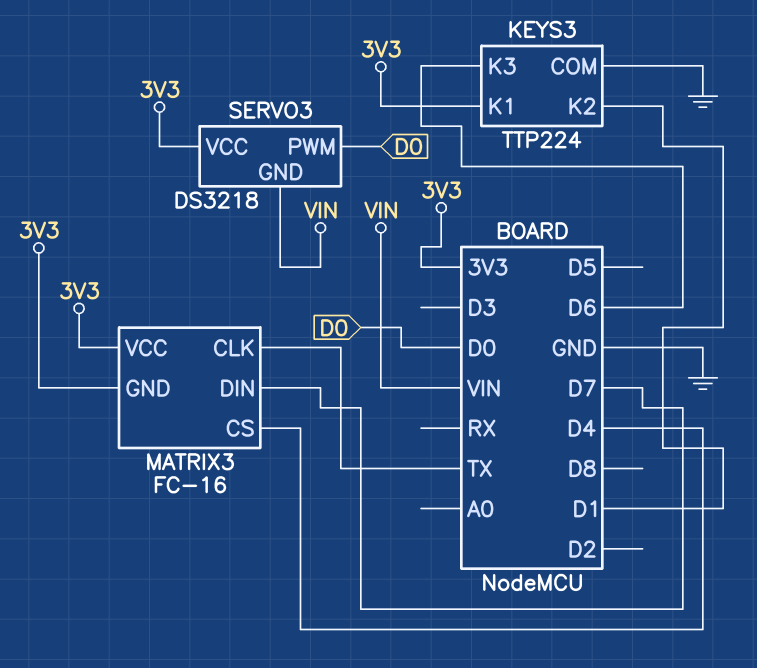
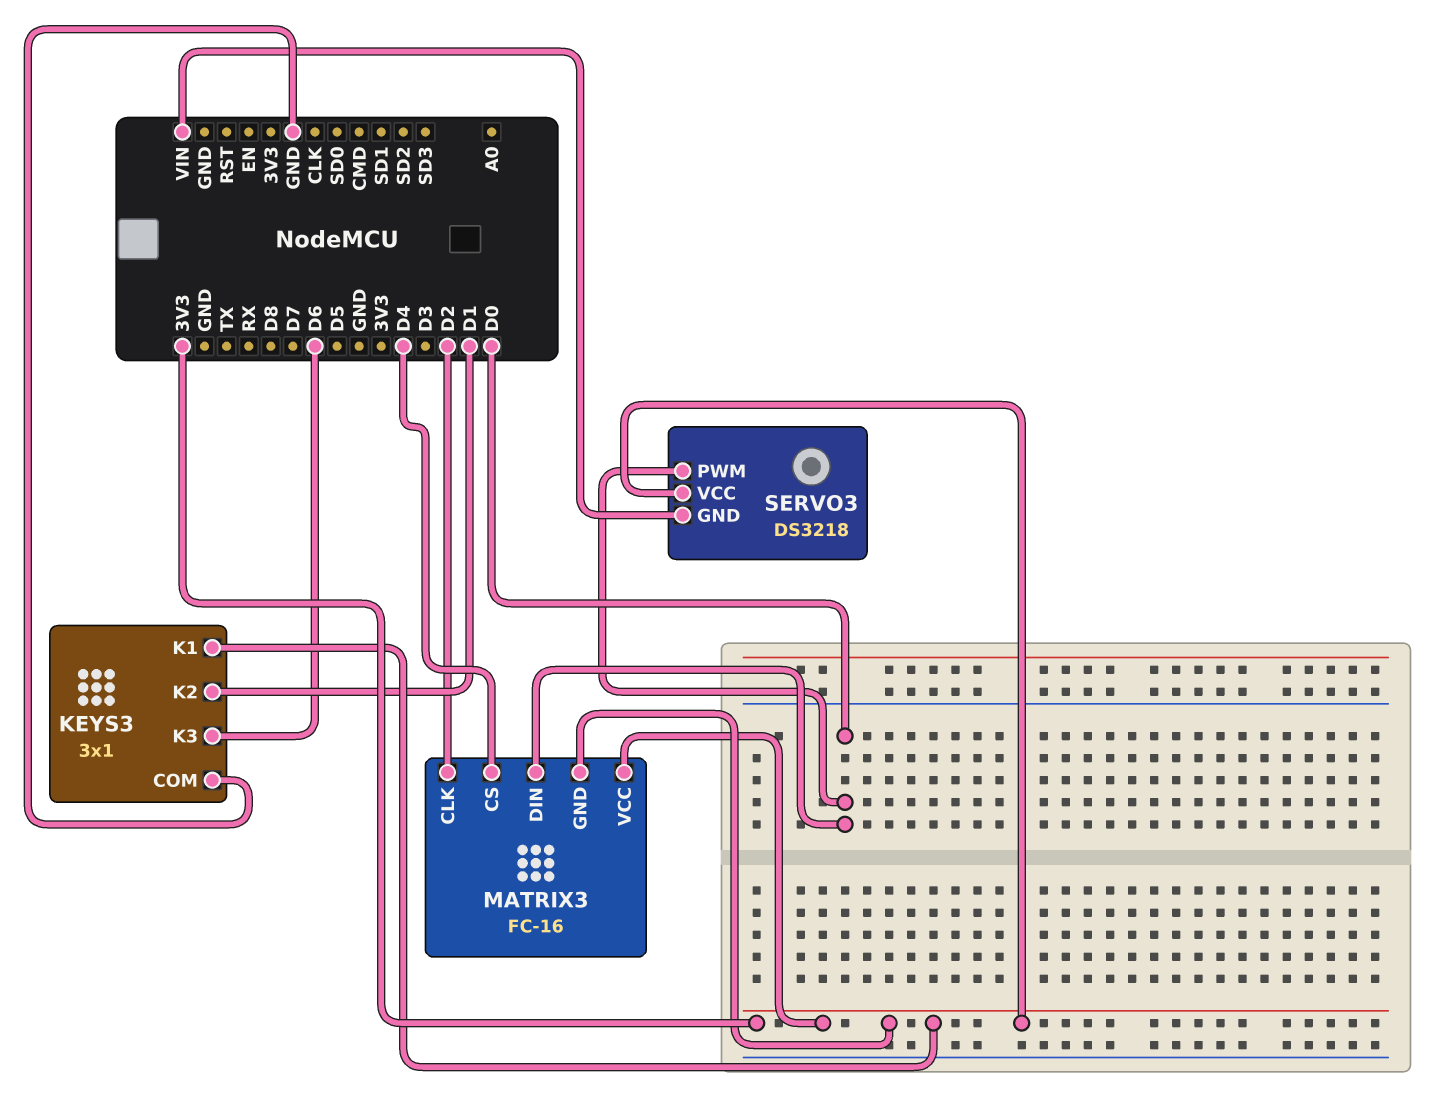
KEYS3: TTP224 -> 3x1
MATRIX3 pin CLK: TX -> D2
MATRIX3 pin DIN: D7 -> D0

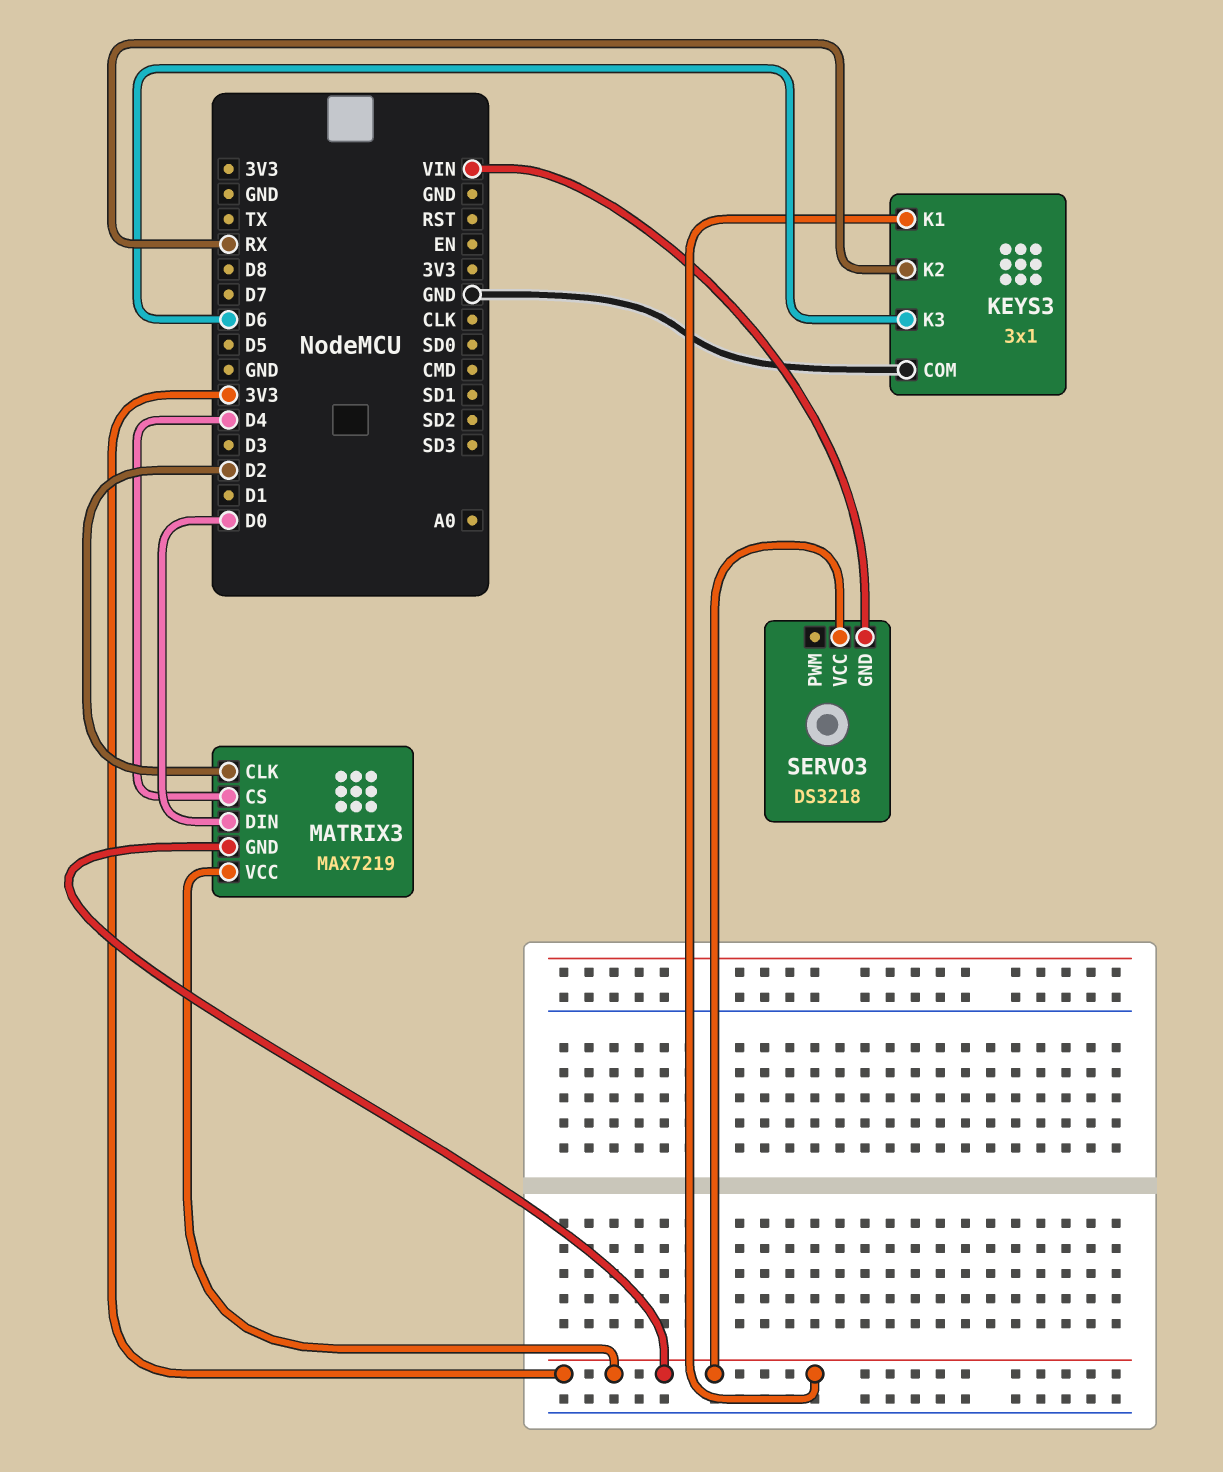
KEYS3 pin K2: D1 -> RX
MATRIX3: FC-16 -> MAX7219
SERVO3 pin PWM: D0 -> none

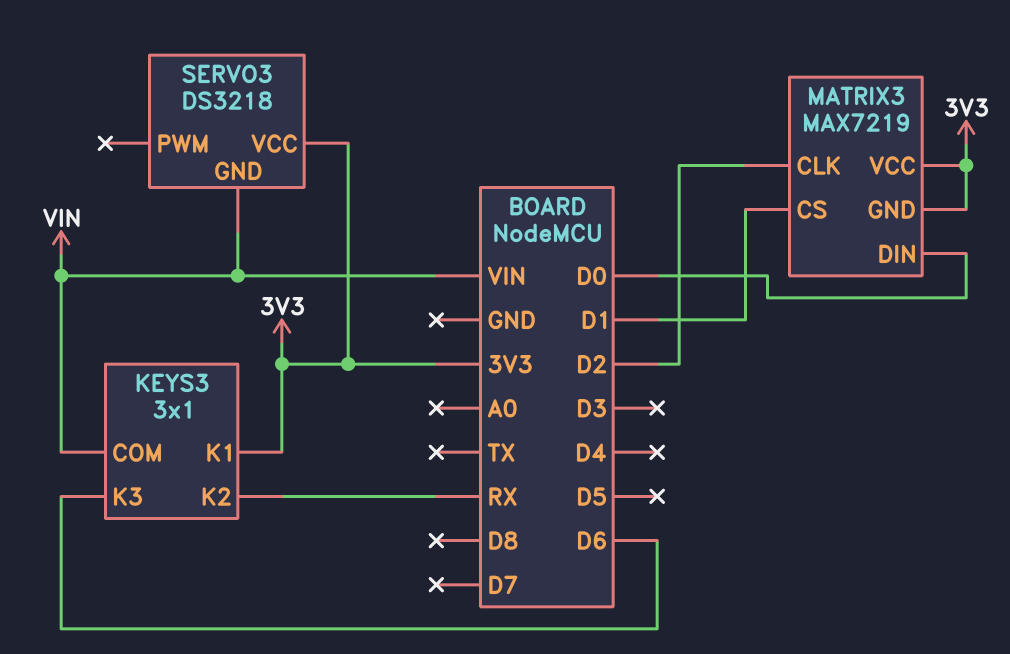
KEYS3 pin COM: GND -> VIN
MATRIX3 pin CS: D4 -> D1

